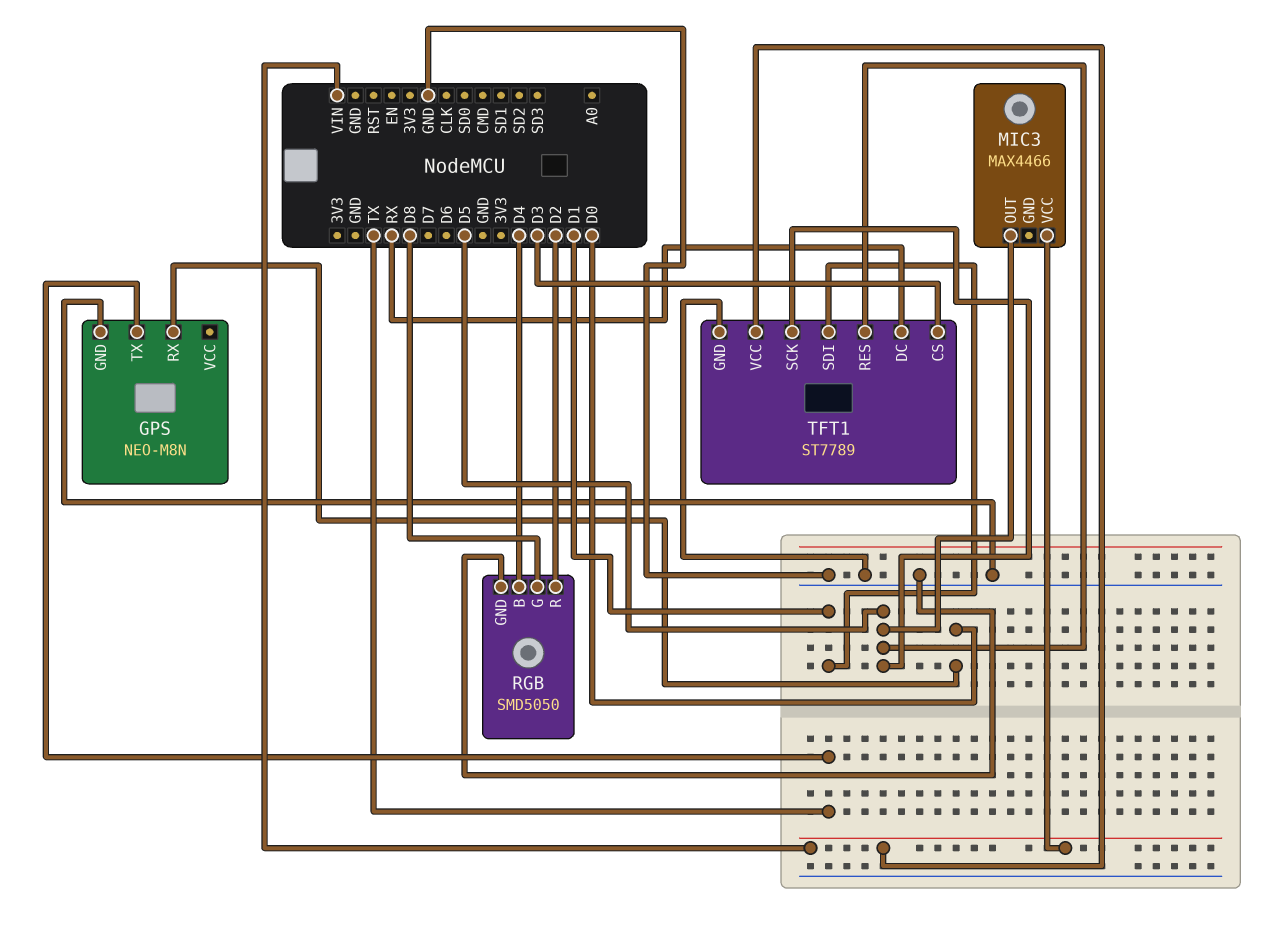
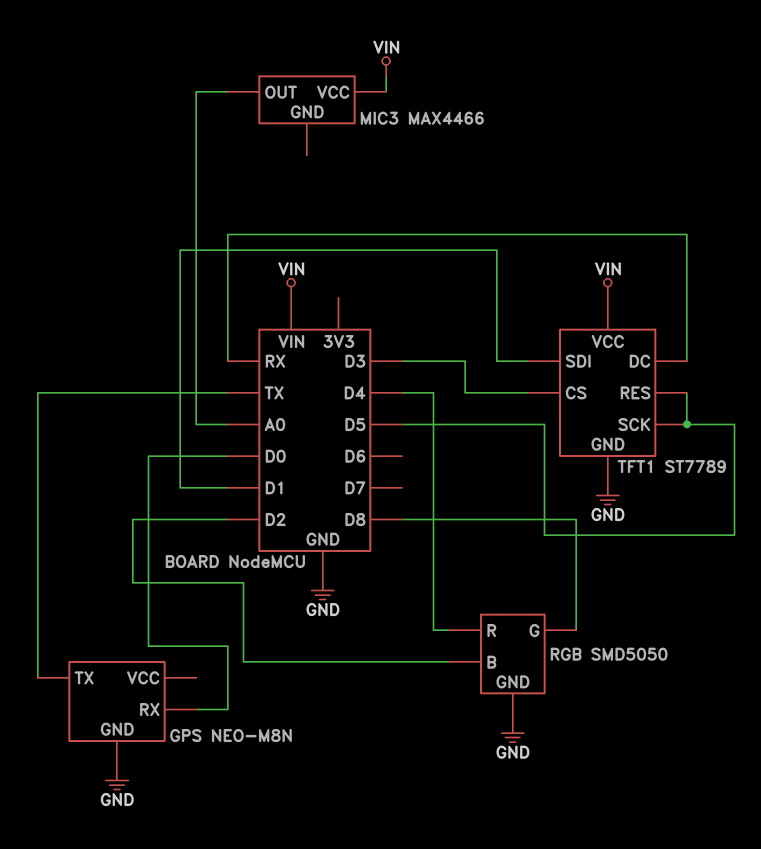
MIC3 pin OUT: D5 -> A0
RGB pin B: D4 -> D2
RGB pin R: D2 -> D4

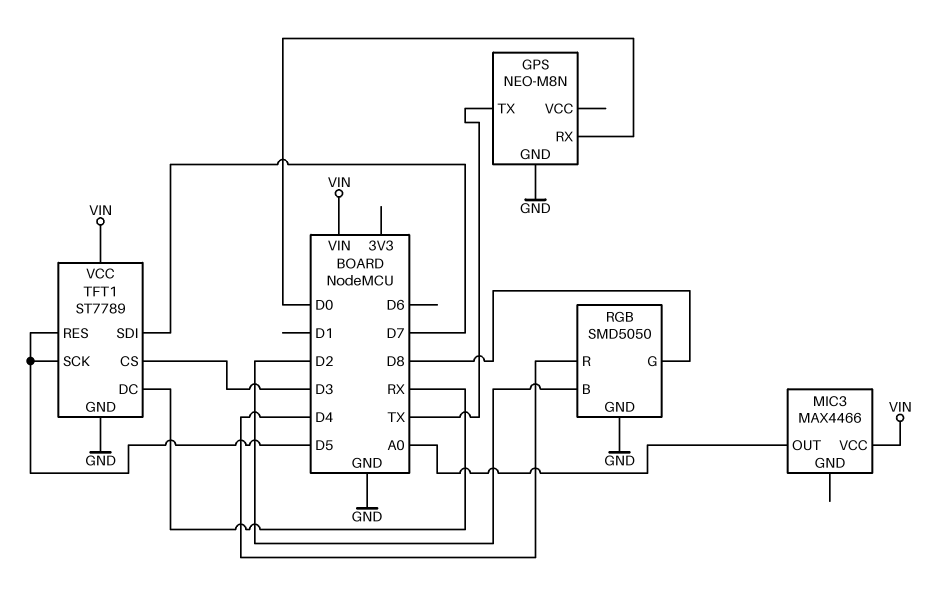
TFT1 pin SDI: D1 -> D7

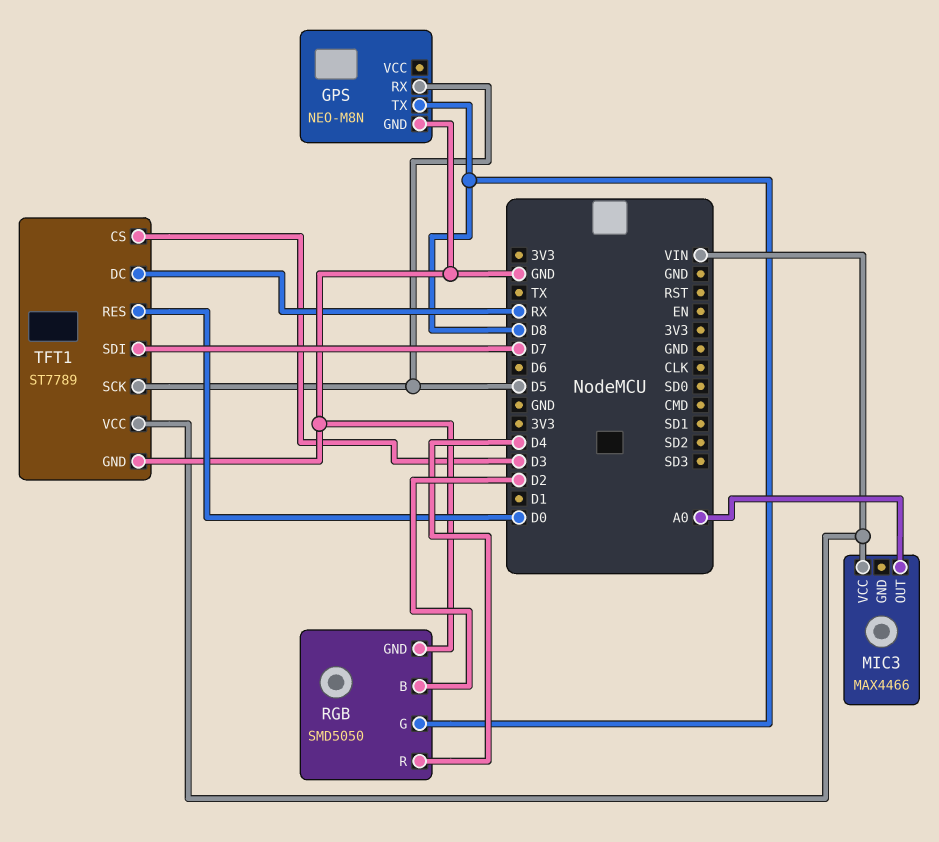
GPS pin RX: D0 -> D5
GPS pin TX: TX -> D8
TFT1 pin RES: D5 -> D0

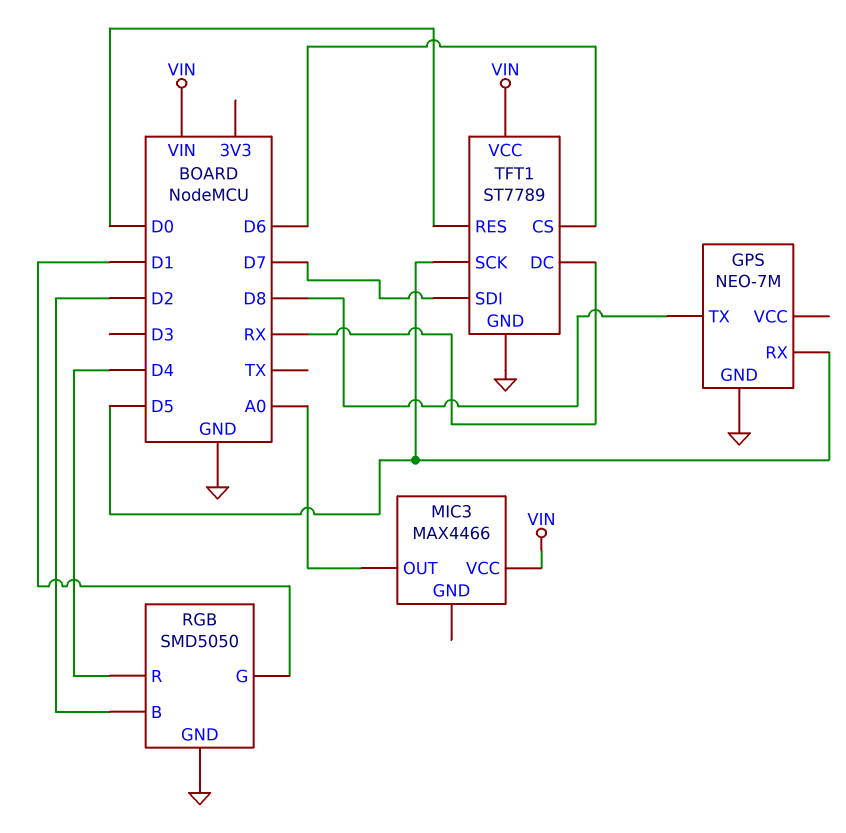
GPS: NEO-M8N -> NEO-7M
RGB pin G: D8 -> D1
TFT1 pin CS: D3 -> D6

